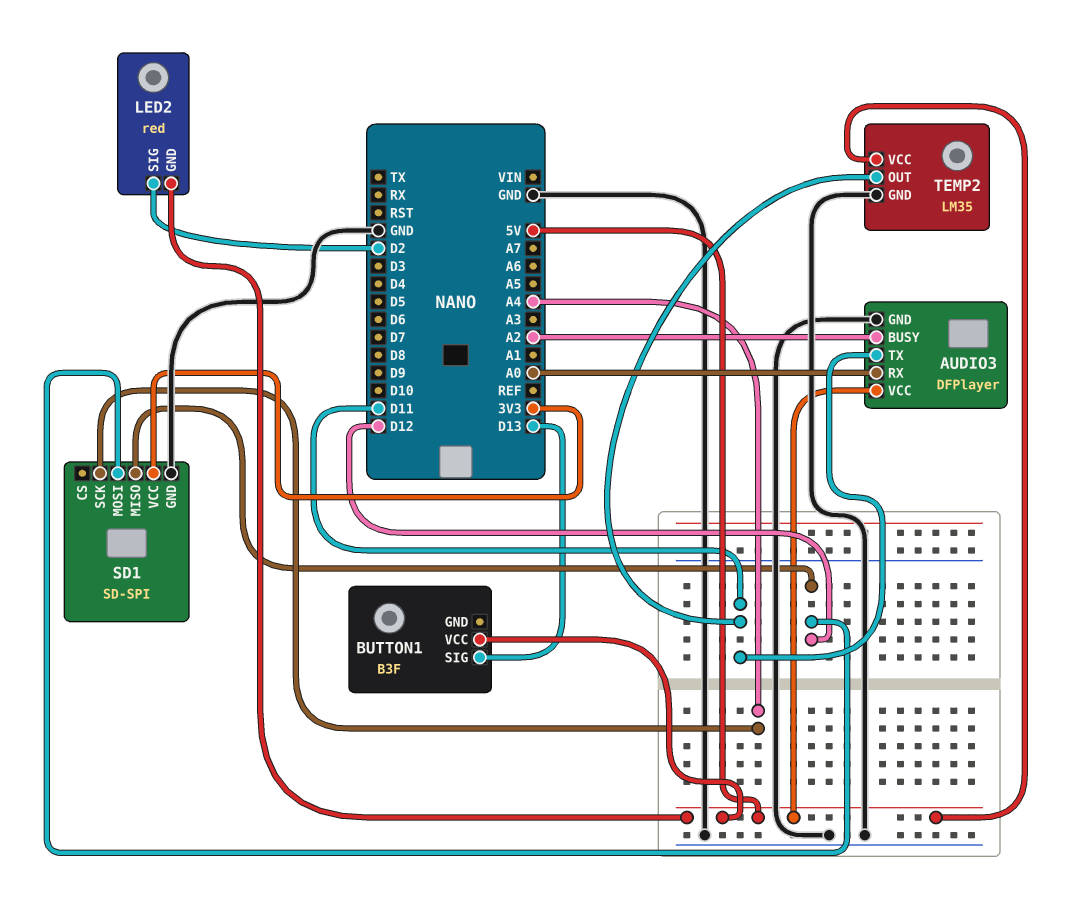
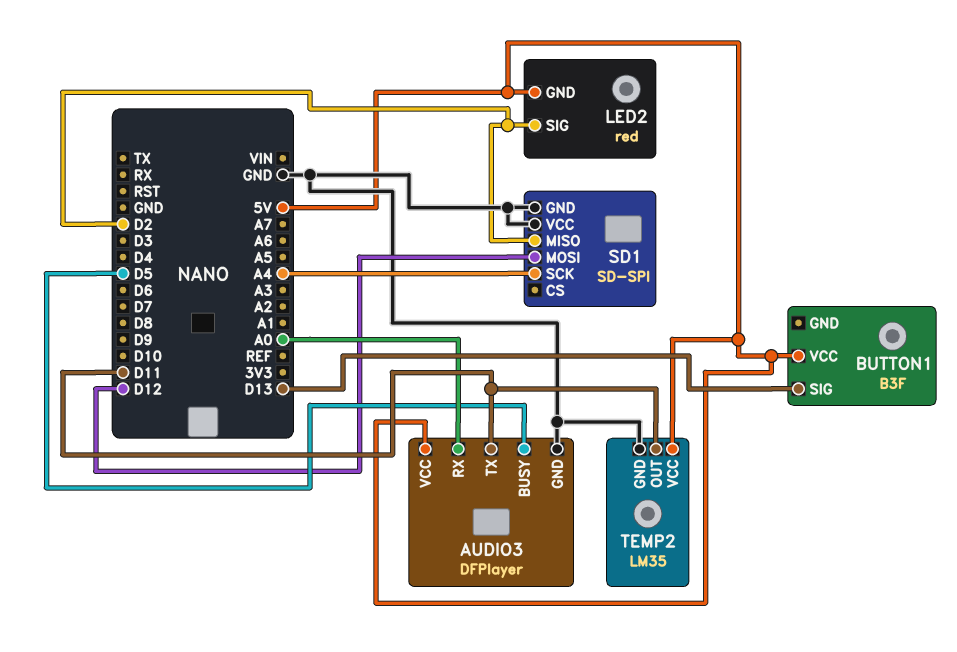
AUDIO3 pin BUSY: A2 -> D5
SD1 pin MISO: D12 -> D2
SD1 pin VCC: 3V3 -> GND

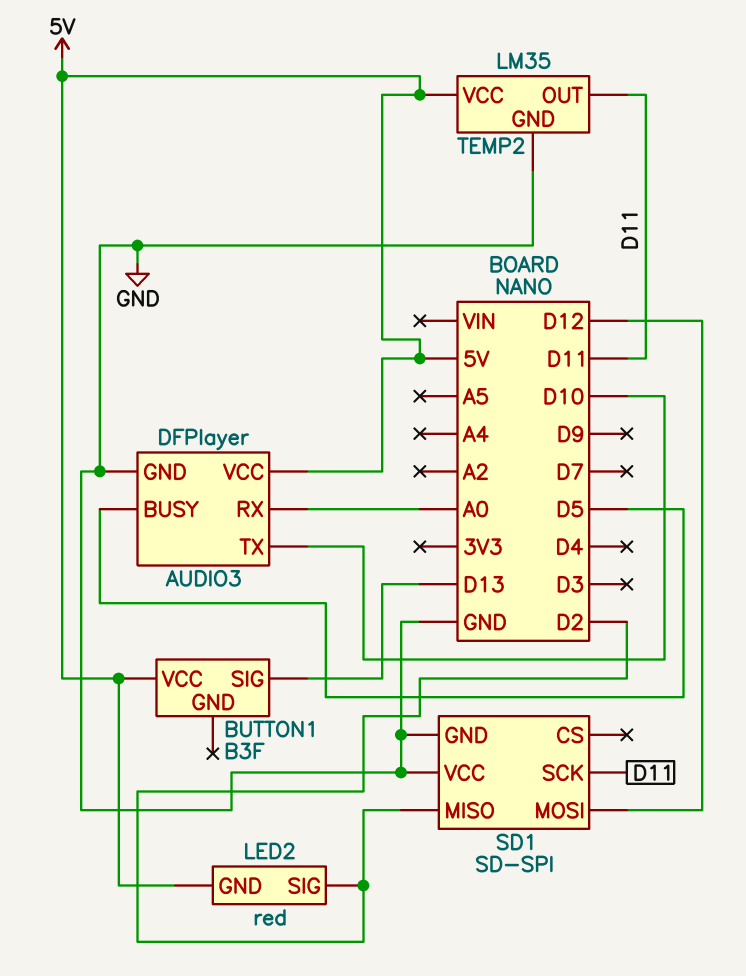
AUDIO3 pin TX: D11 -> D10
SD1 pin SCK: A4 -> D11

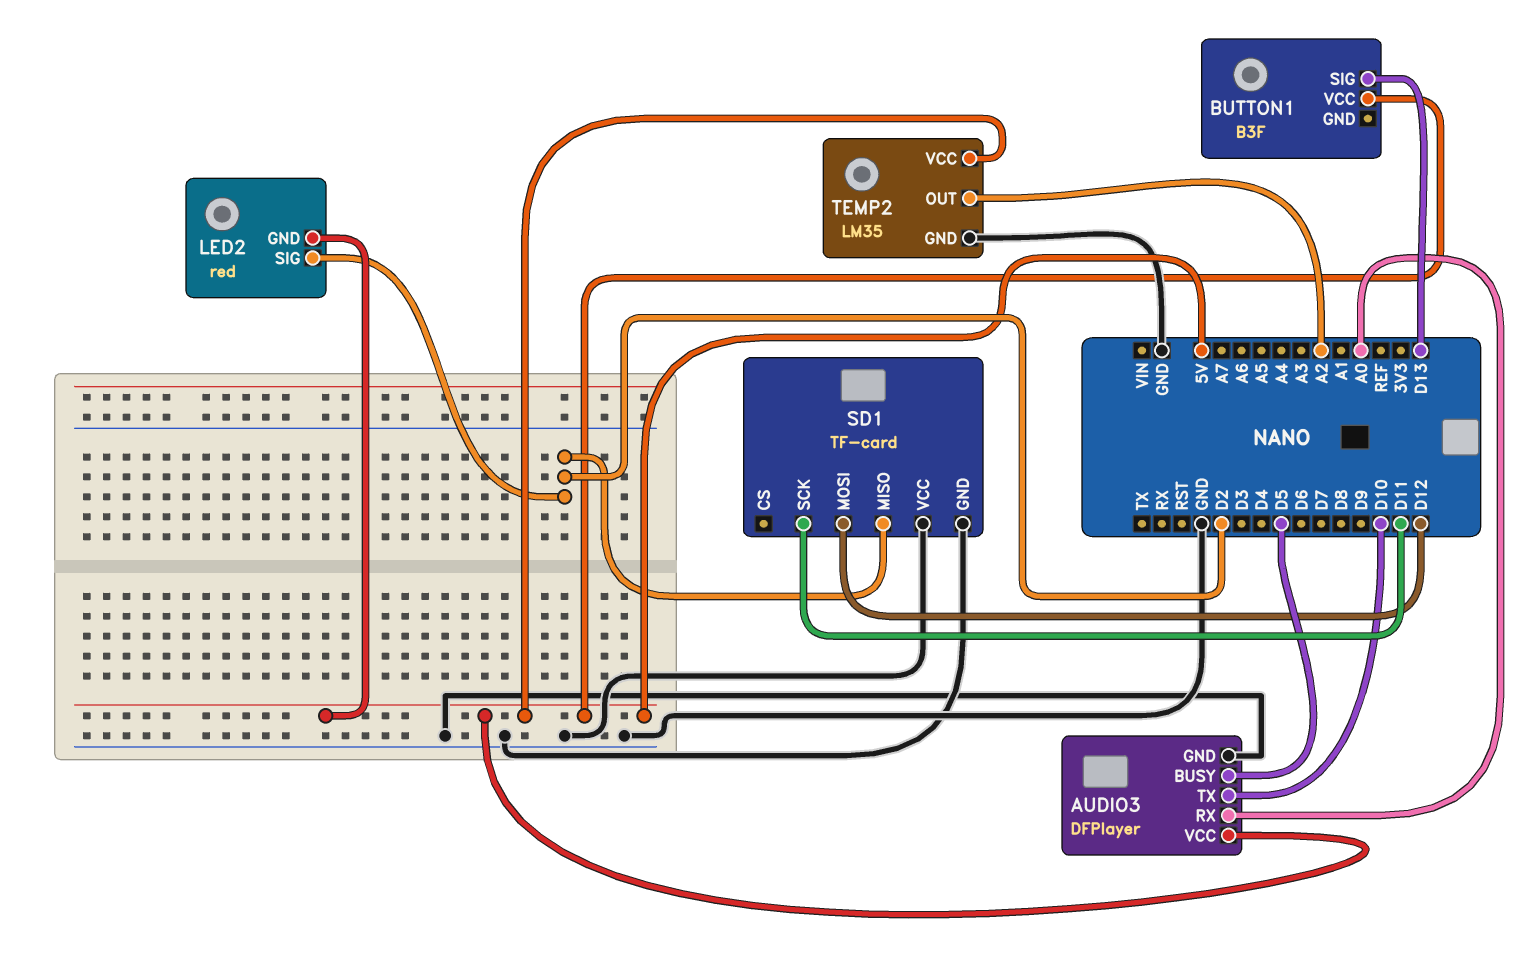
SD1: SD-SPI -> TF-card
TEMP2 pin OUT: D11 -> A2

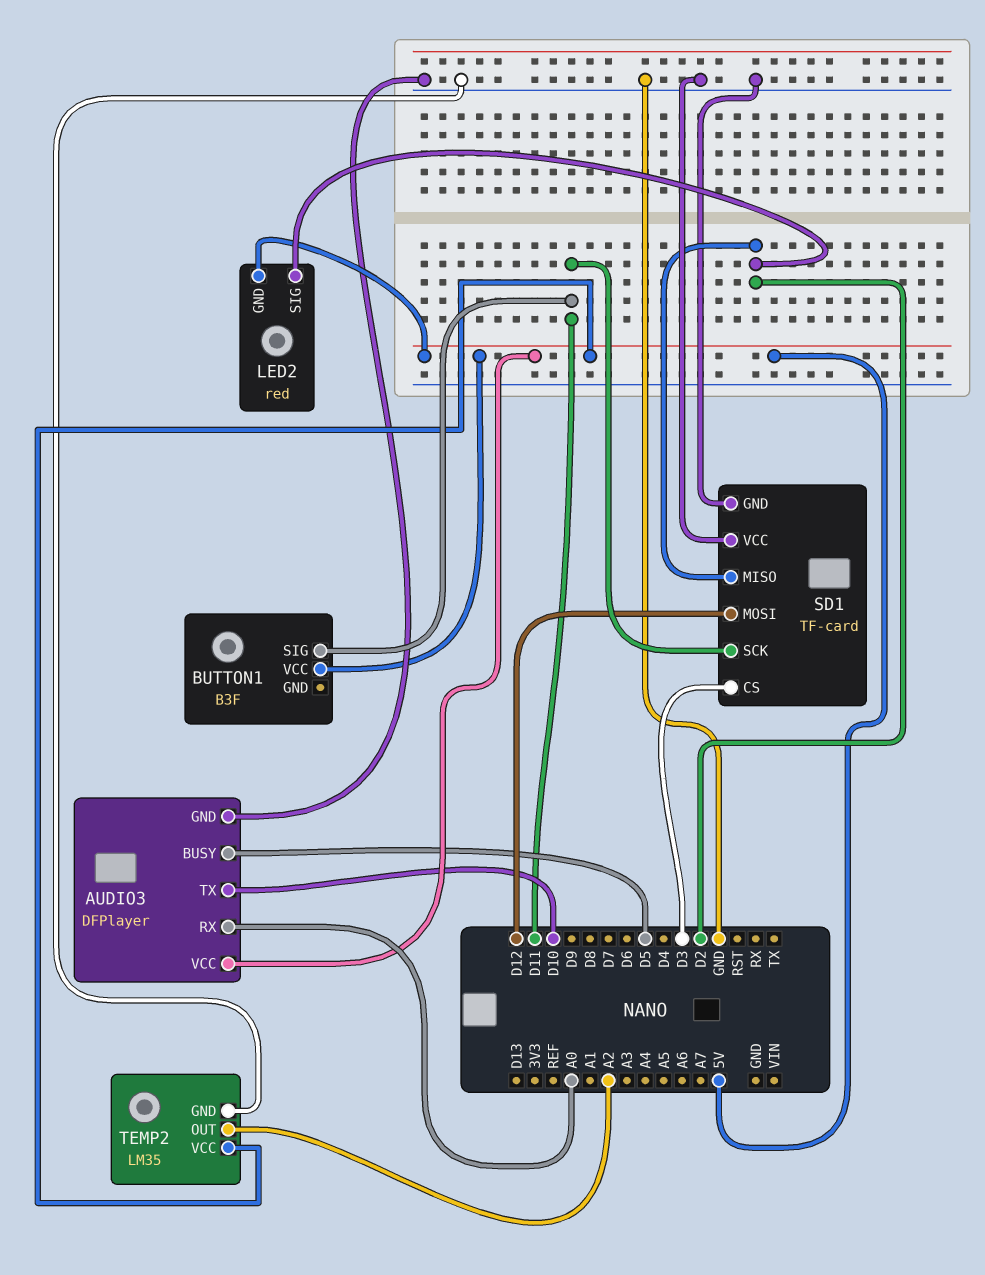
BUTTON1 pin SIG: D13 -> D11
SD1 pin CS: none -> D3

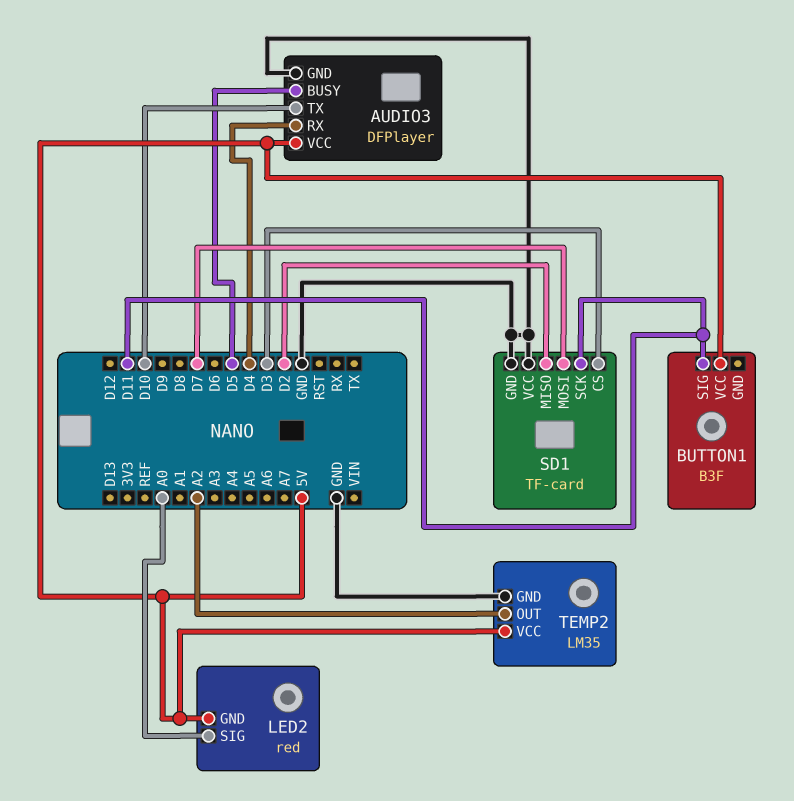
AUDIO3 pin RX: A0 -> D4
LED2 pin SIG: D2 -> A0
SD1 pin MOSI: D12 -> D7

